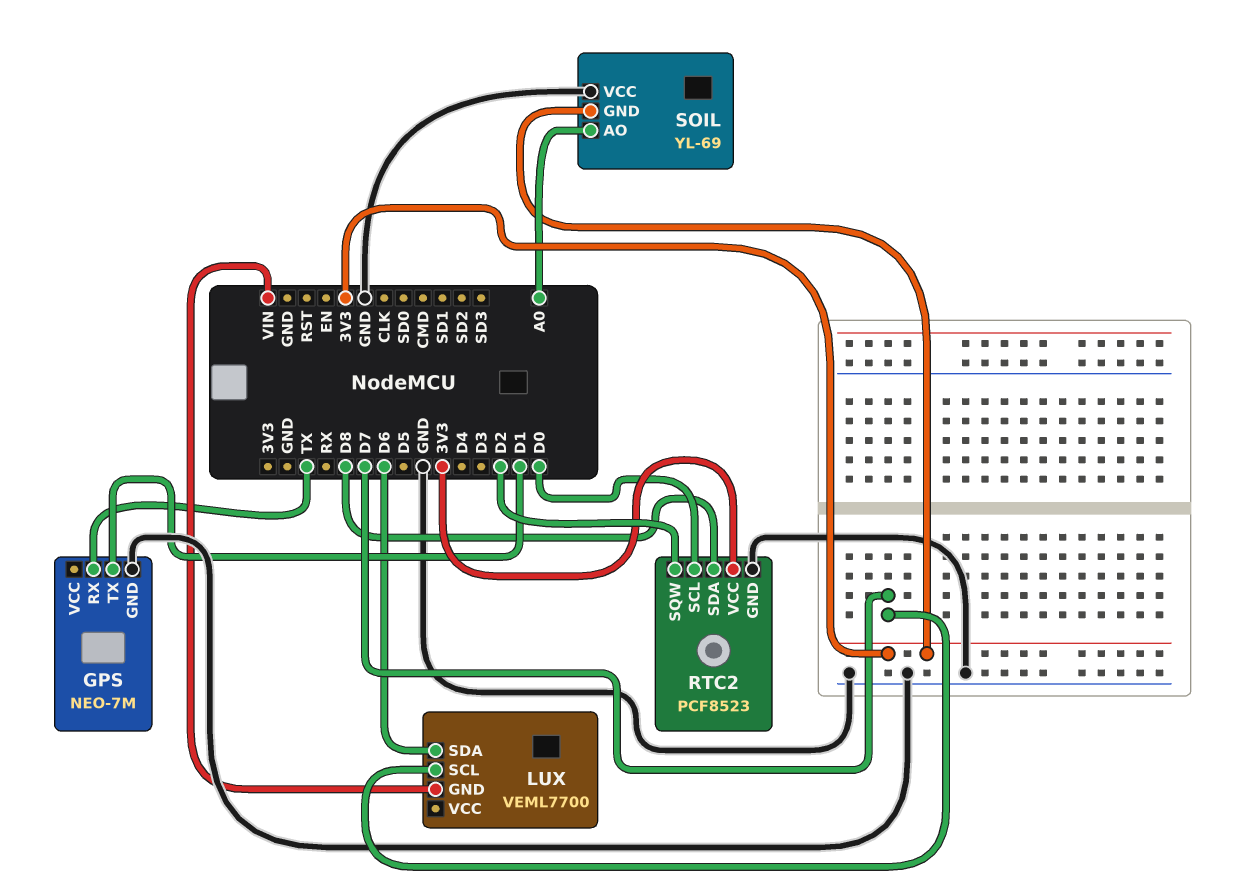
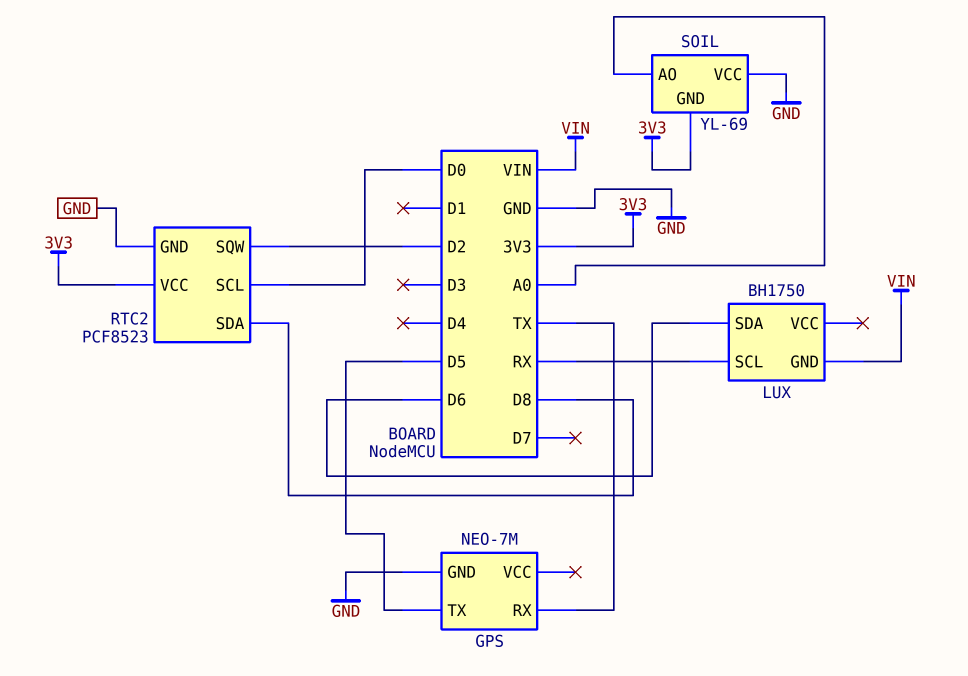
GPS pin TX: D1 -> D5
LUX: VEML7700 -> BH1750
LUX pin SCL: D7 -> RX

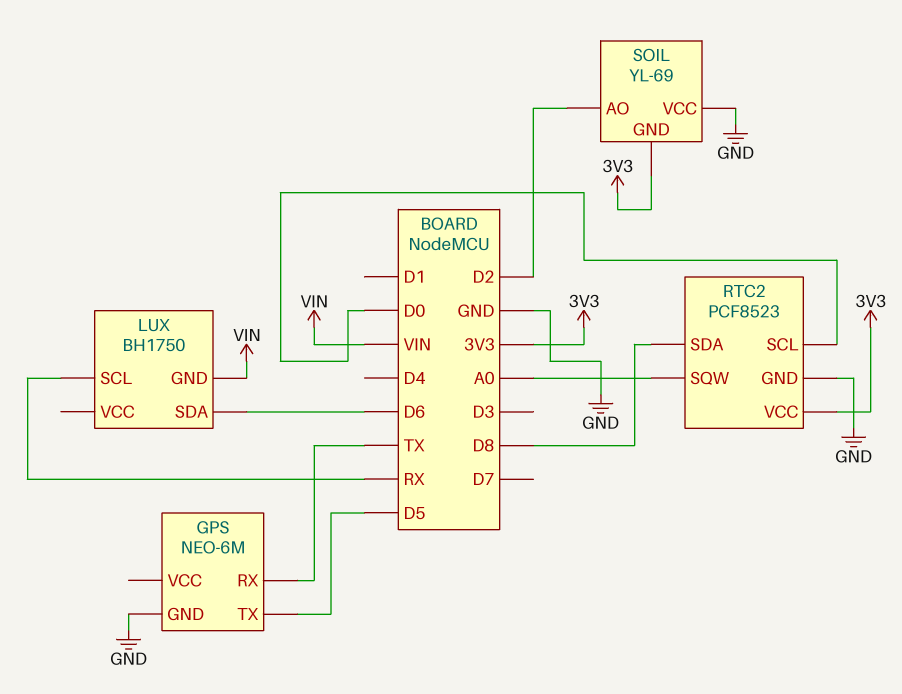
GPS: NEO-7M -> NEO-6M
RTC2 pin SQW: D2 -> A0
SOIL pin AO: A0 -> D2

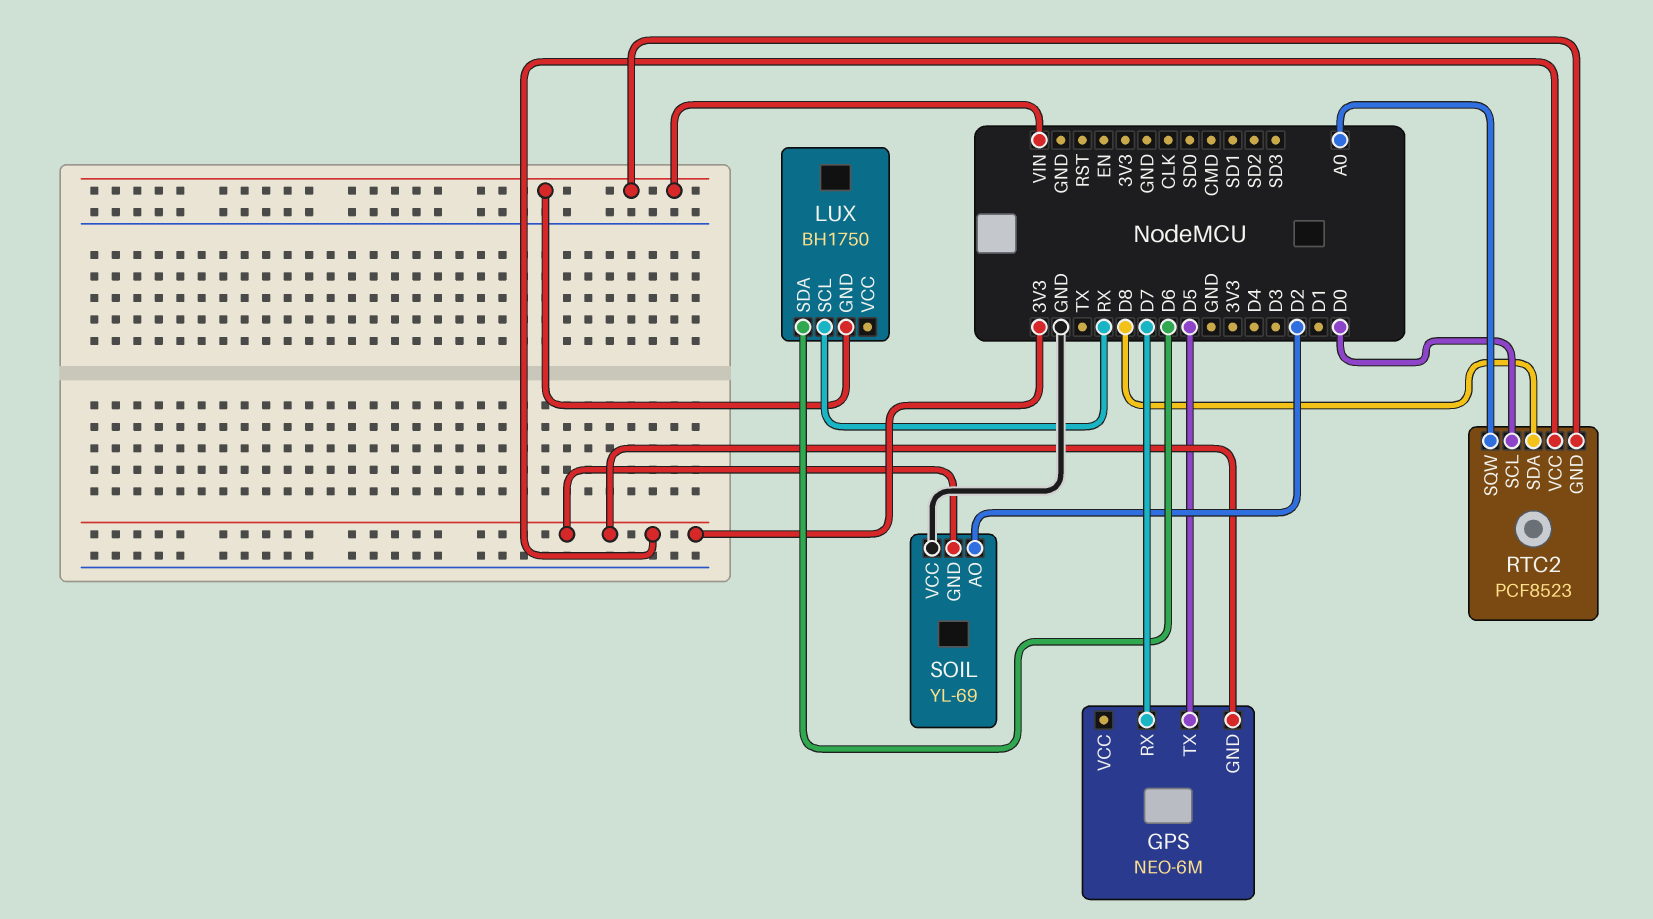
GPS pin GND: GND -> 3V3
GPS pin RX: TX -> D7
RTC2 pin GND: GND -> VIN

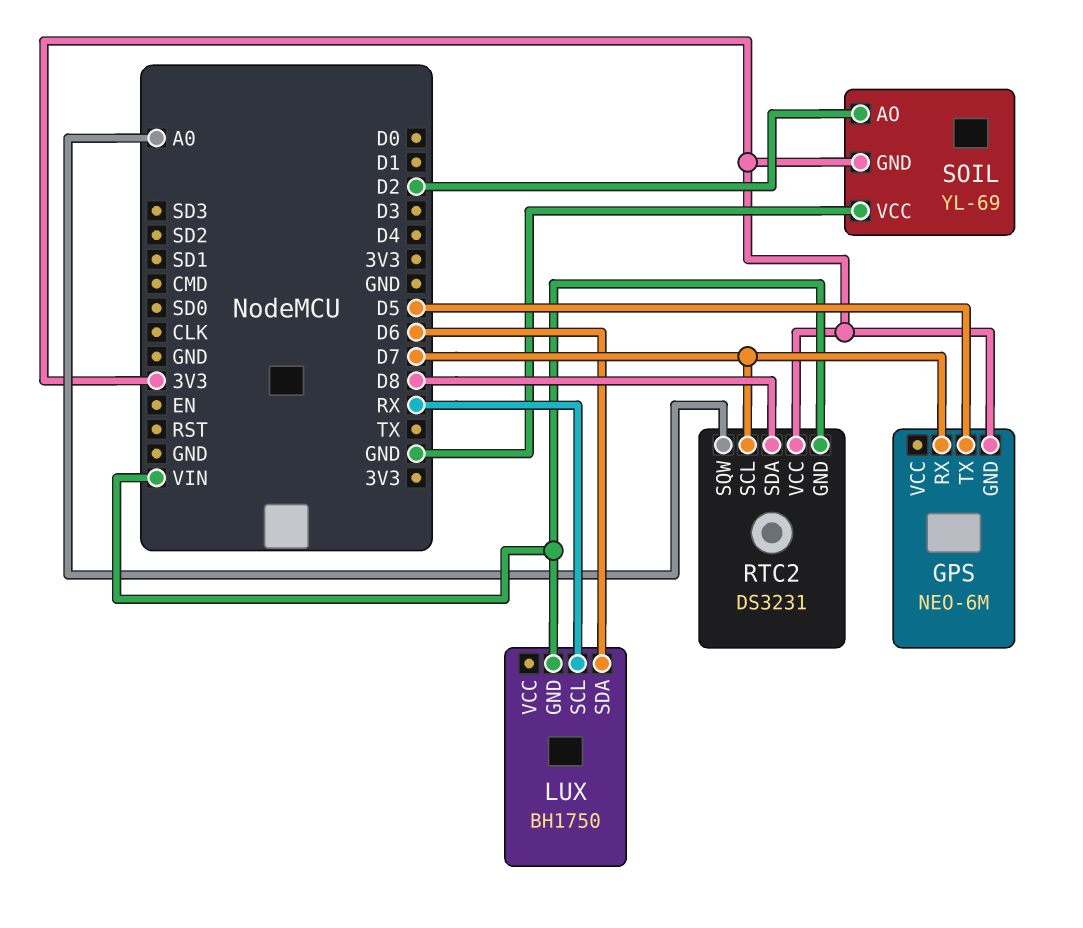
RTC2: PCF8523 -> DS3231
RTC2 pin SCL: D0 -> D7

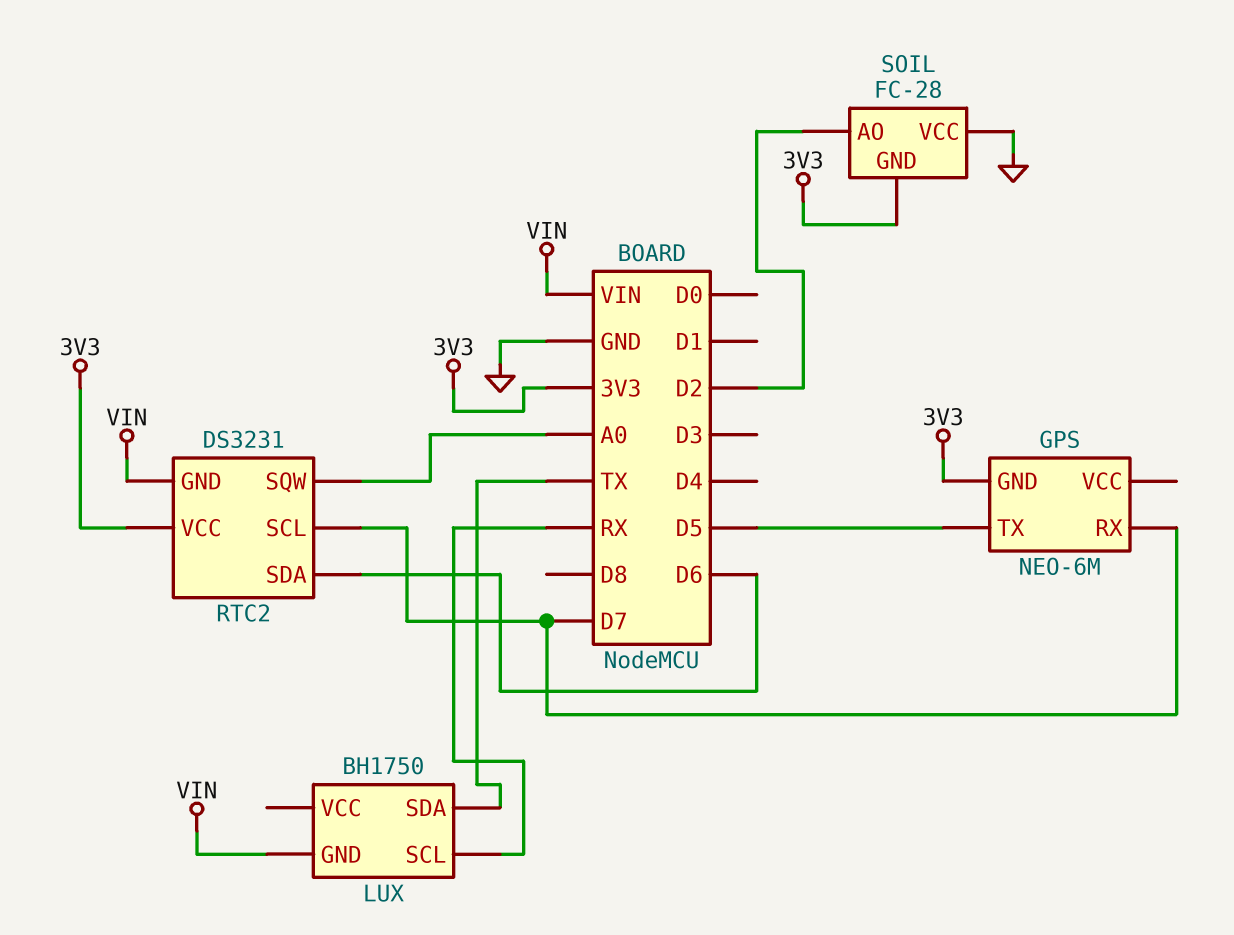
LUX pin SDA: D6 -> TX
RTC2 pin SDA: D8 -> D6
SOIL: YL-69 -> FC-28

